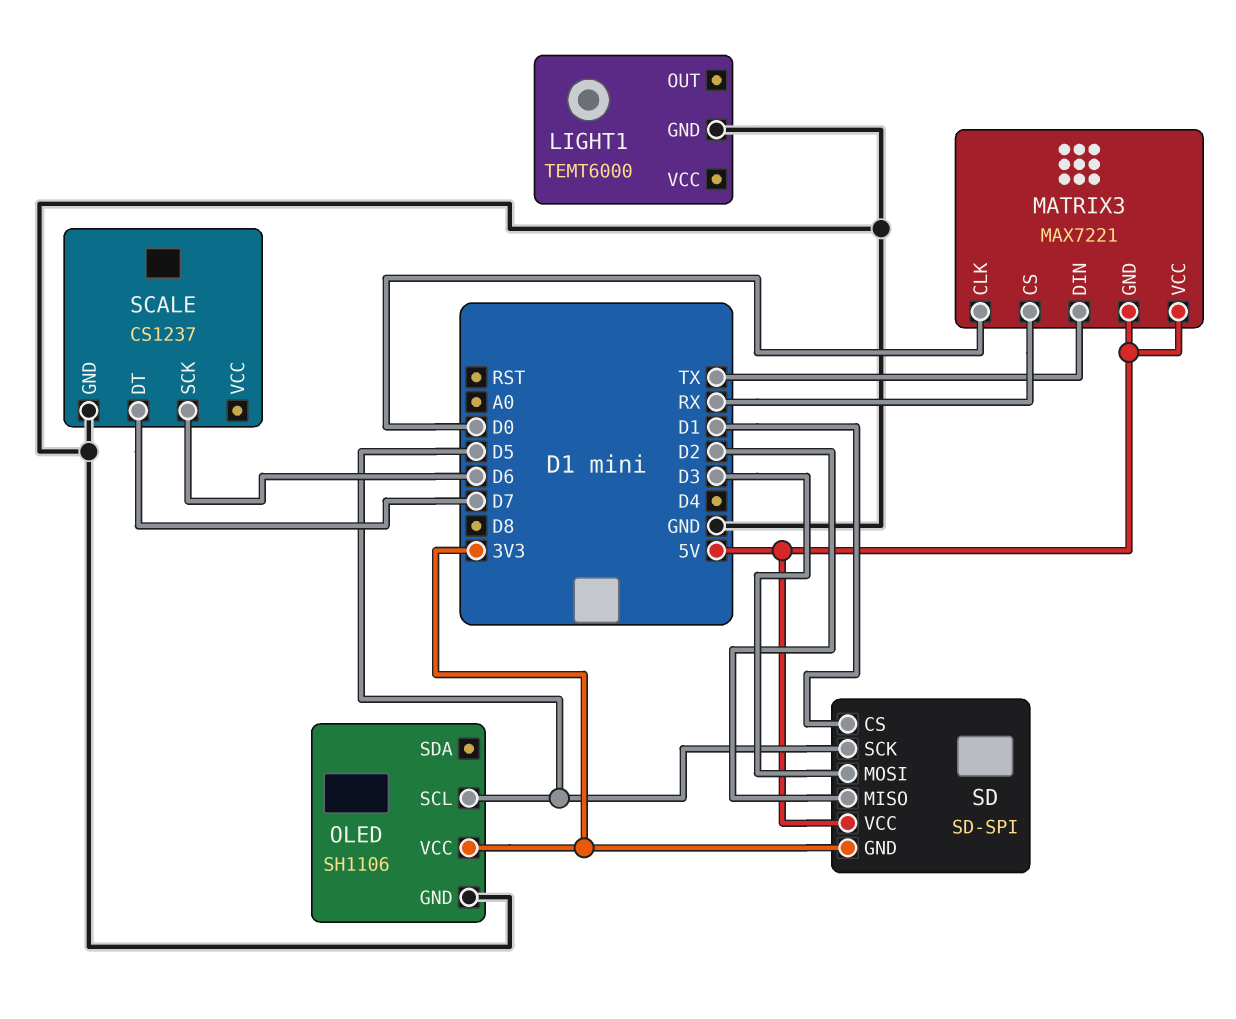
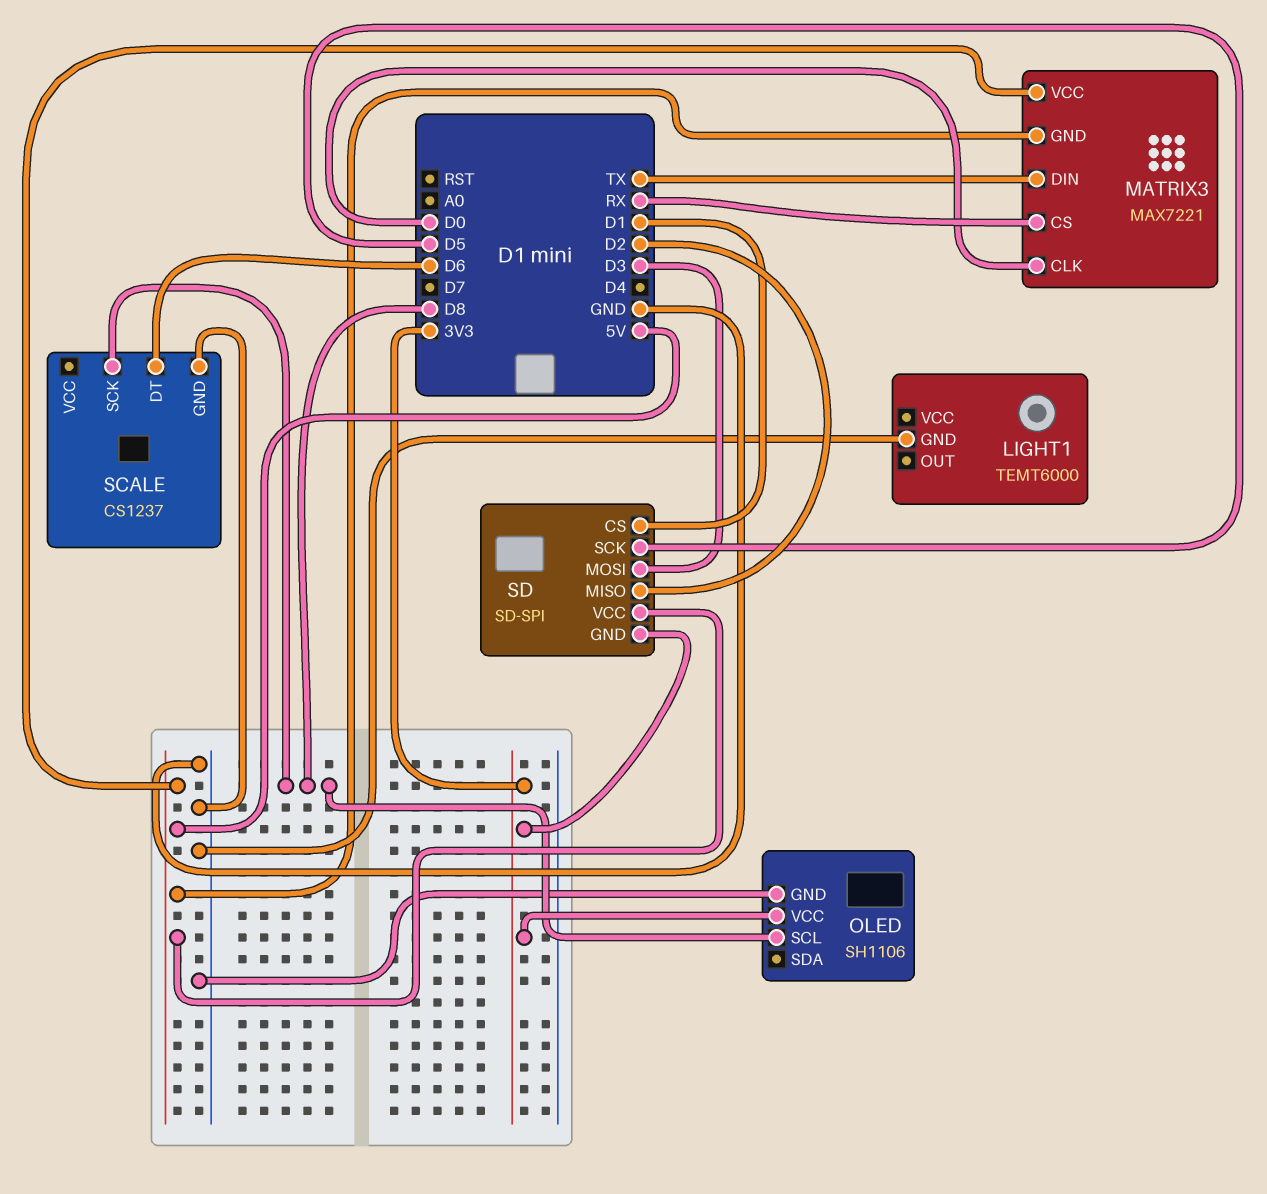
OLED pin SCL: D5 -> D8
SCALE pin DT: D7 -> D6
SCALE pin SCK: D6 -> D8

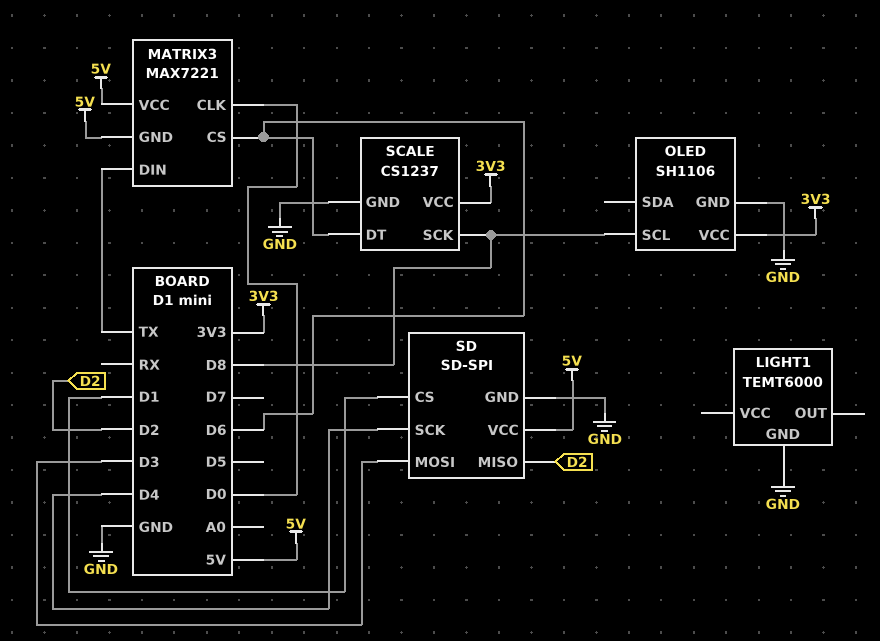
MATRIX3 pin CS: RX -> D6
SCALE pin VCC: none -> 3V3
SD pin GND: 3V3 -> GND
SD pin SCK: D5 -> D4

